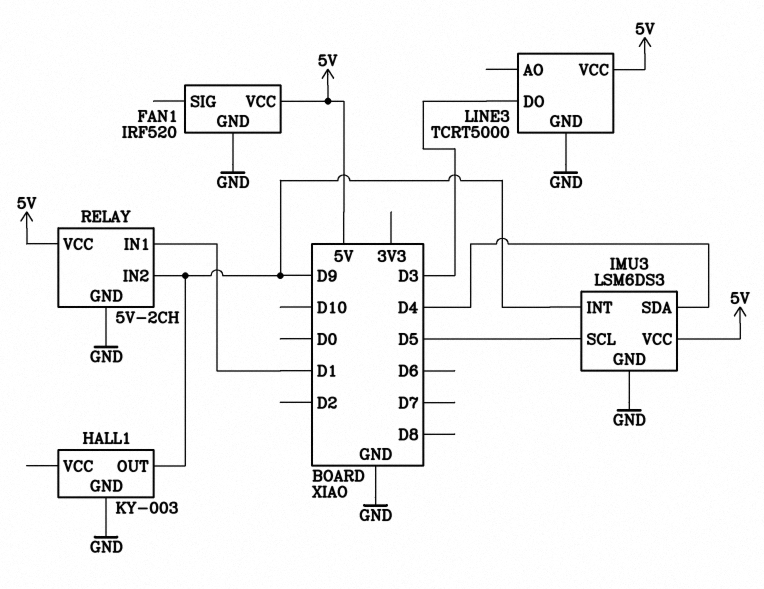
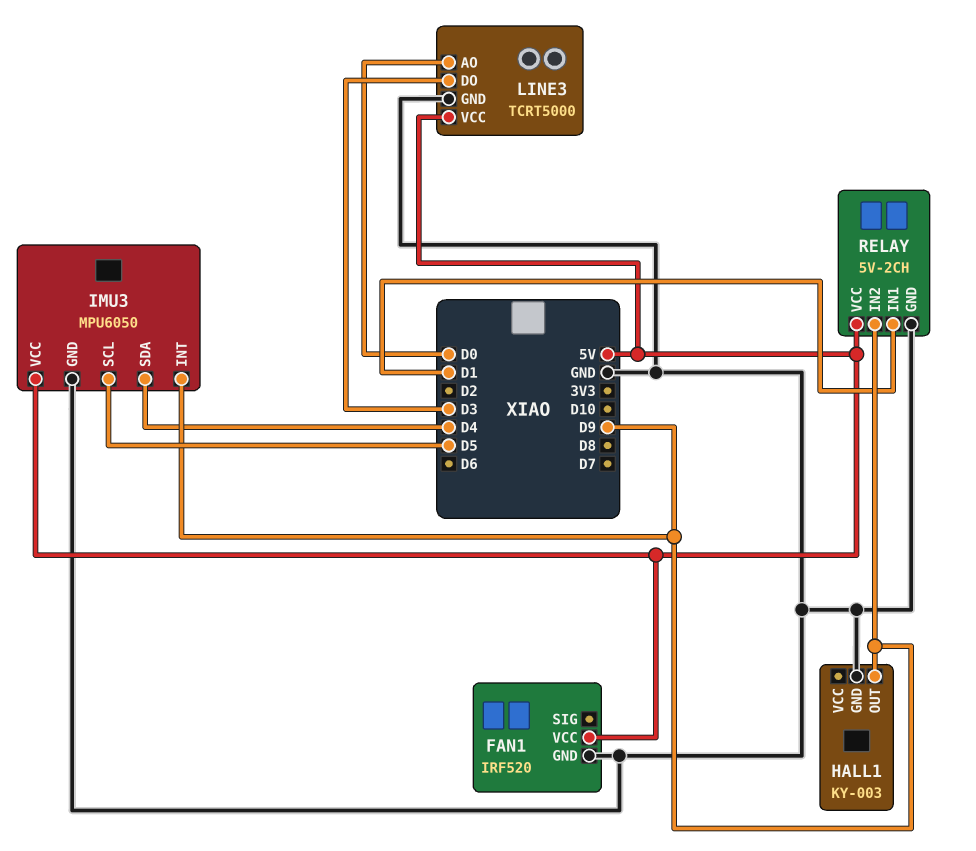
IMU3: LSM6DS3 -> MPU6050
LINE3 pin AO: none -> D0

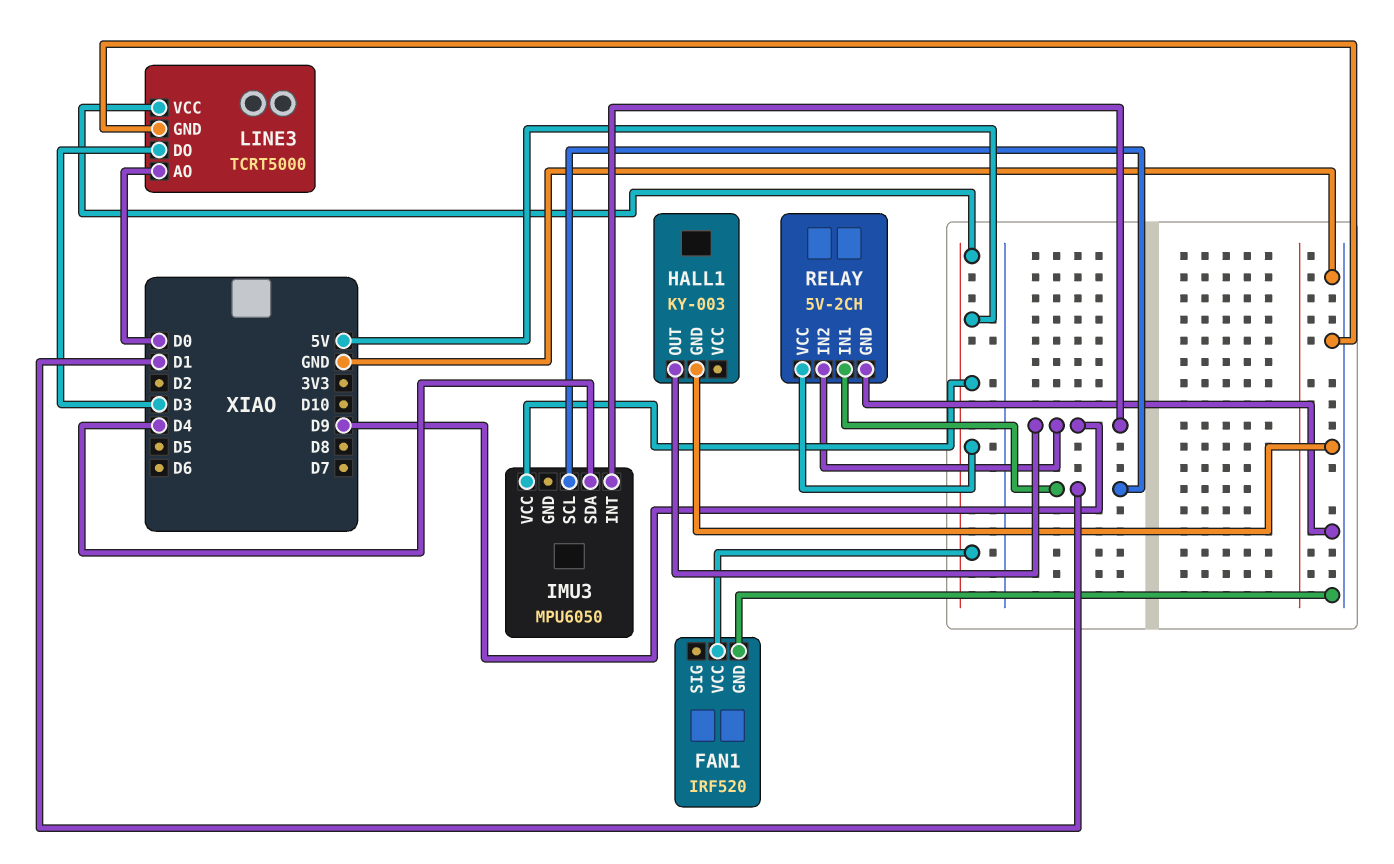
IMU3 pin GND: GND -> none
IMU3 pin SCL: D5 -> D1

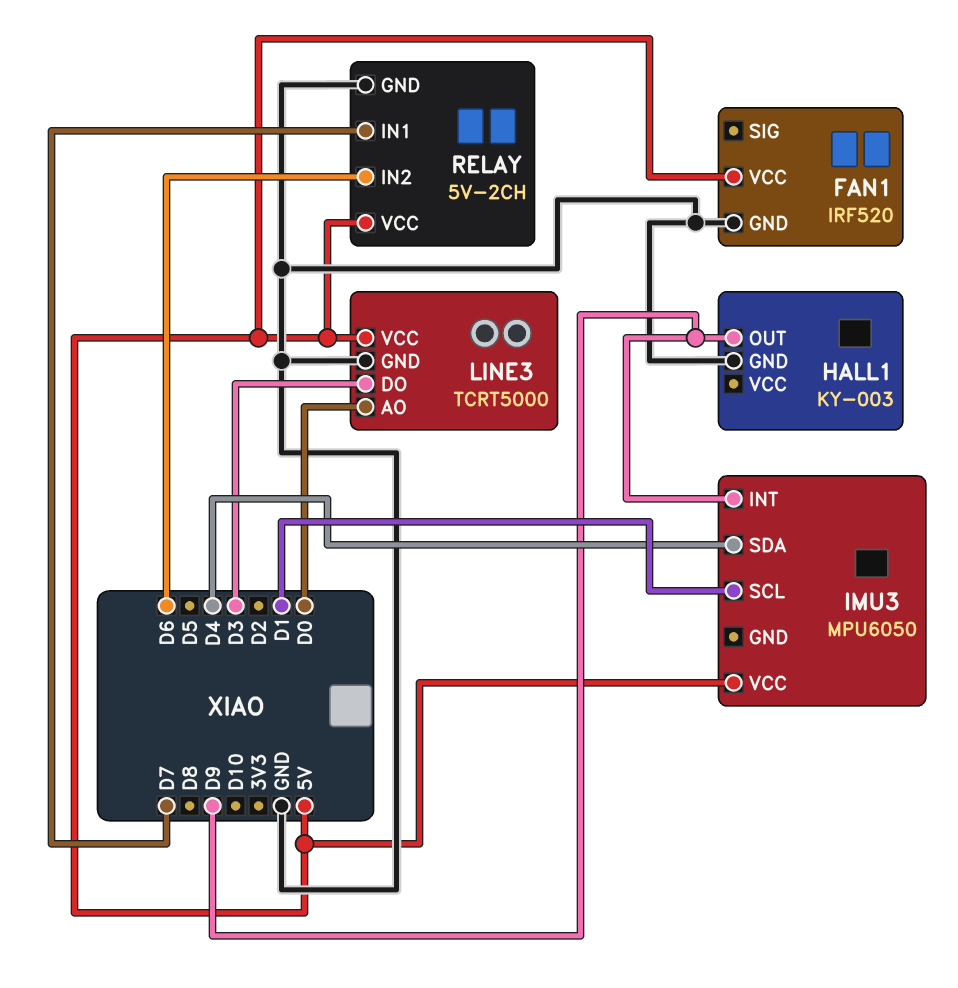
RELAY pin IN1: D1 -> D7
RELAY pin IN2: D9 -> D6

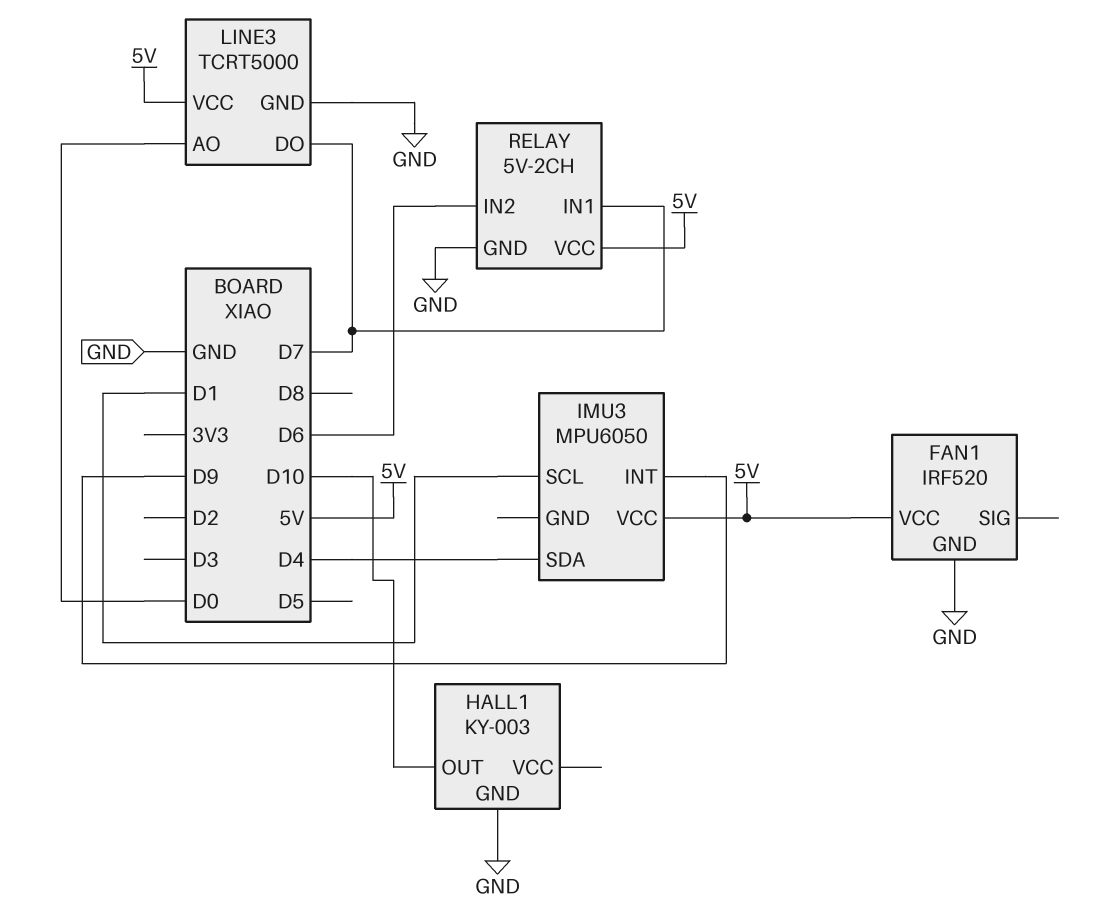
HALL1 pin OUT: D9 -> D10
LINE3 pin DO: D3 -> D7

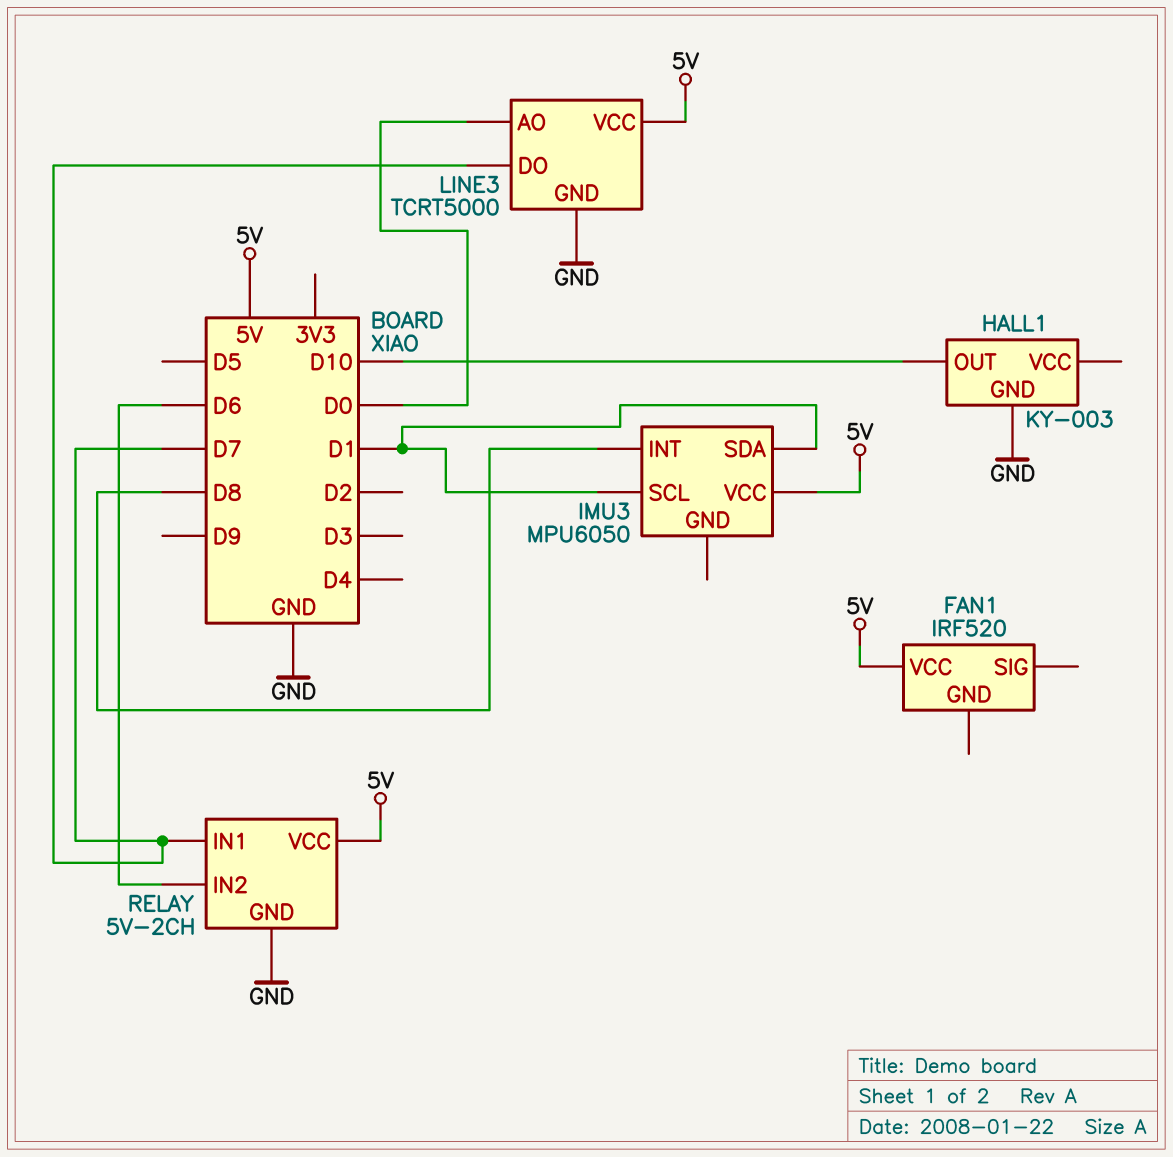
FAN1 pin GND: GND -> none
IMU3 pin INT: D9 -> D8
IMU3 pin SDA: D4 -> D1

